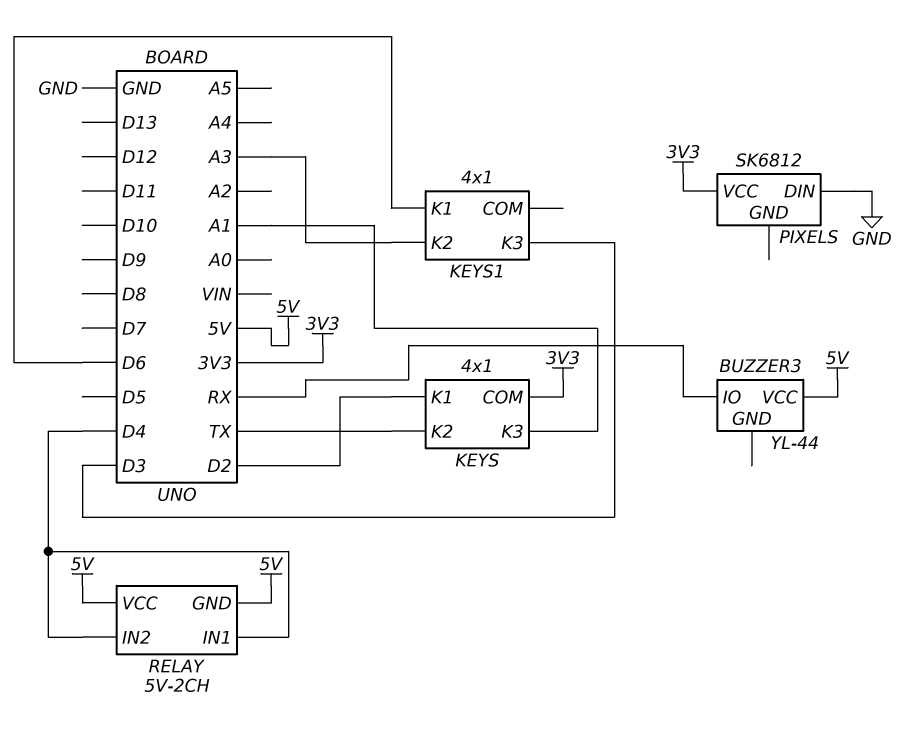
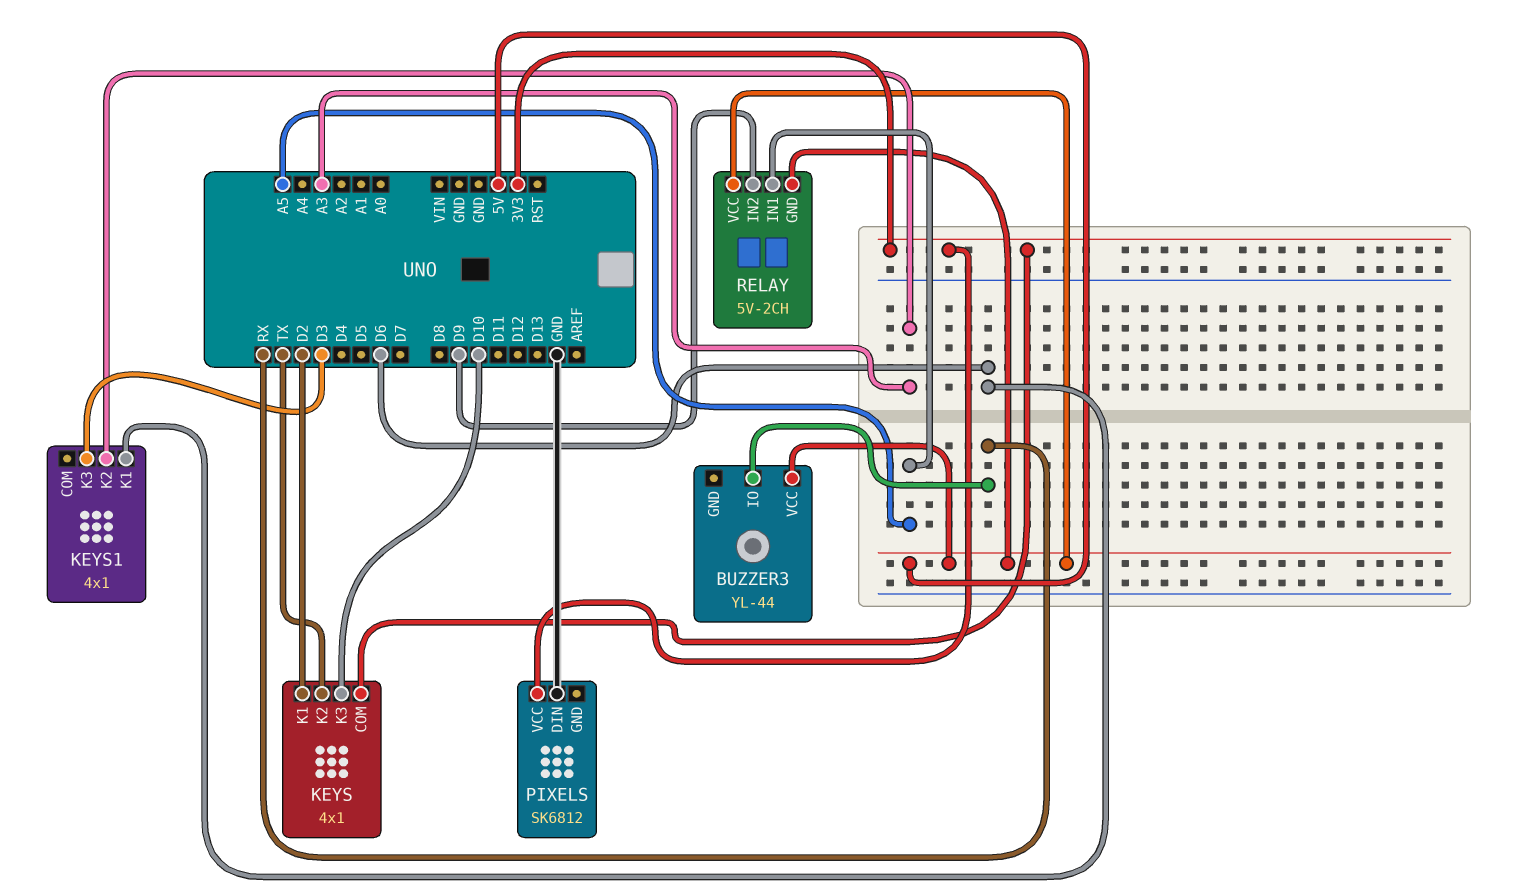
KEYS pin K3: A1 -> D10
RELAY pin IN1: D4 -> A5
RELAY pin IN2: D4 -> D9

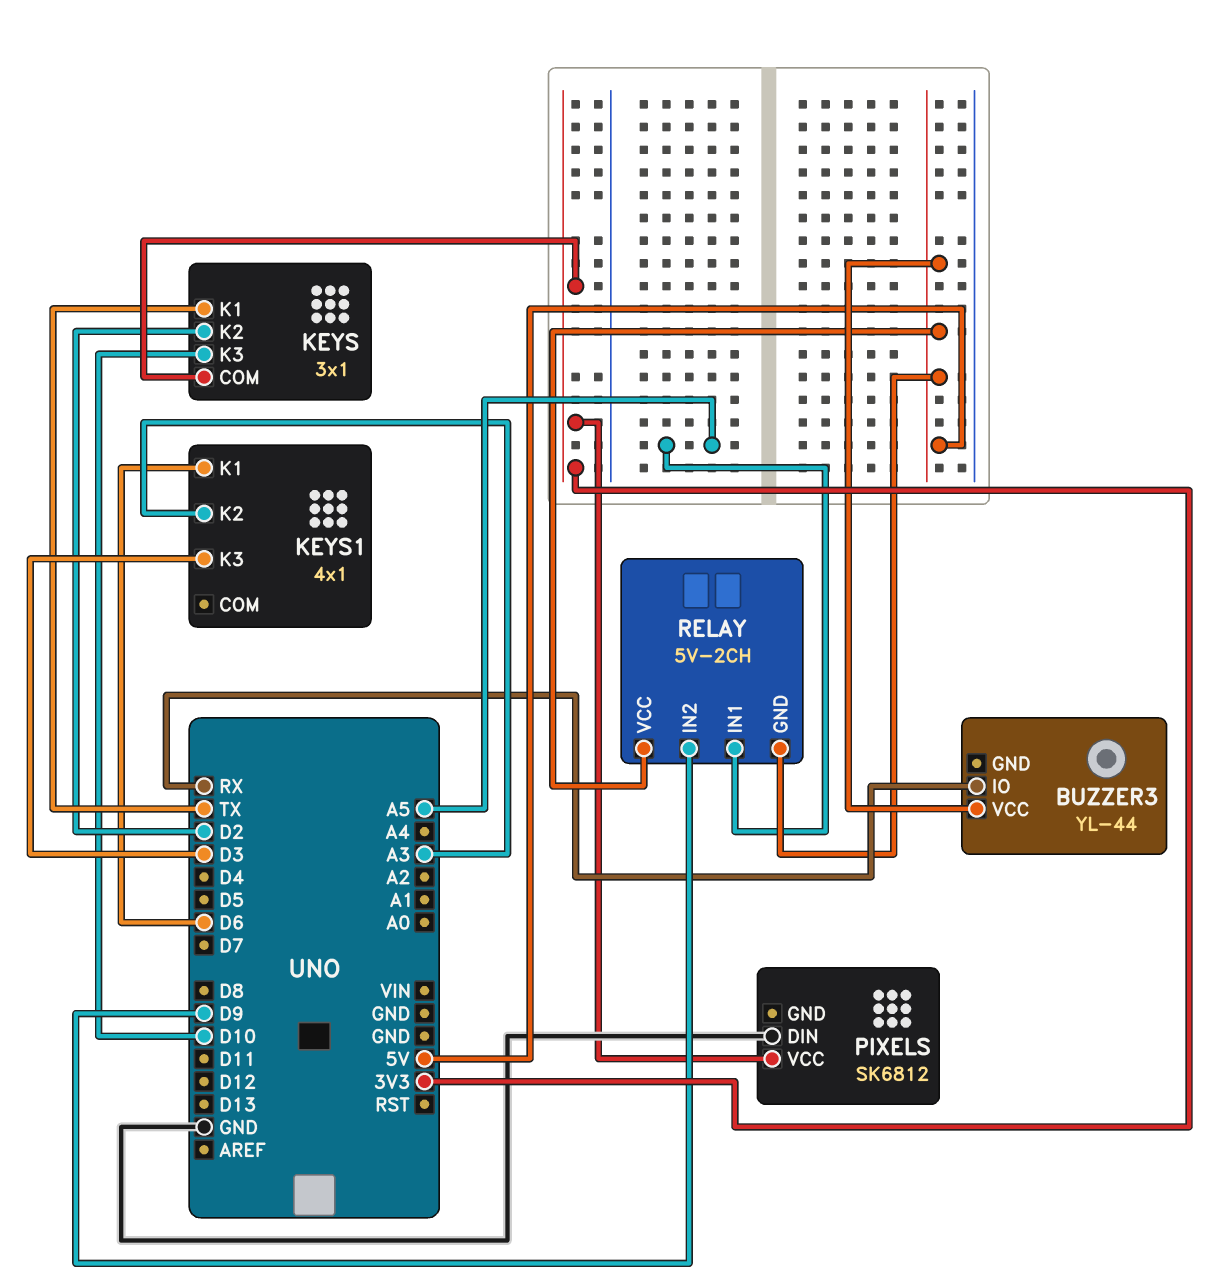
KEYS: 4x1 -> 3x1
KEYS pin K1: D2 -> TX
KEYS pin K2: TX -> D2

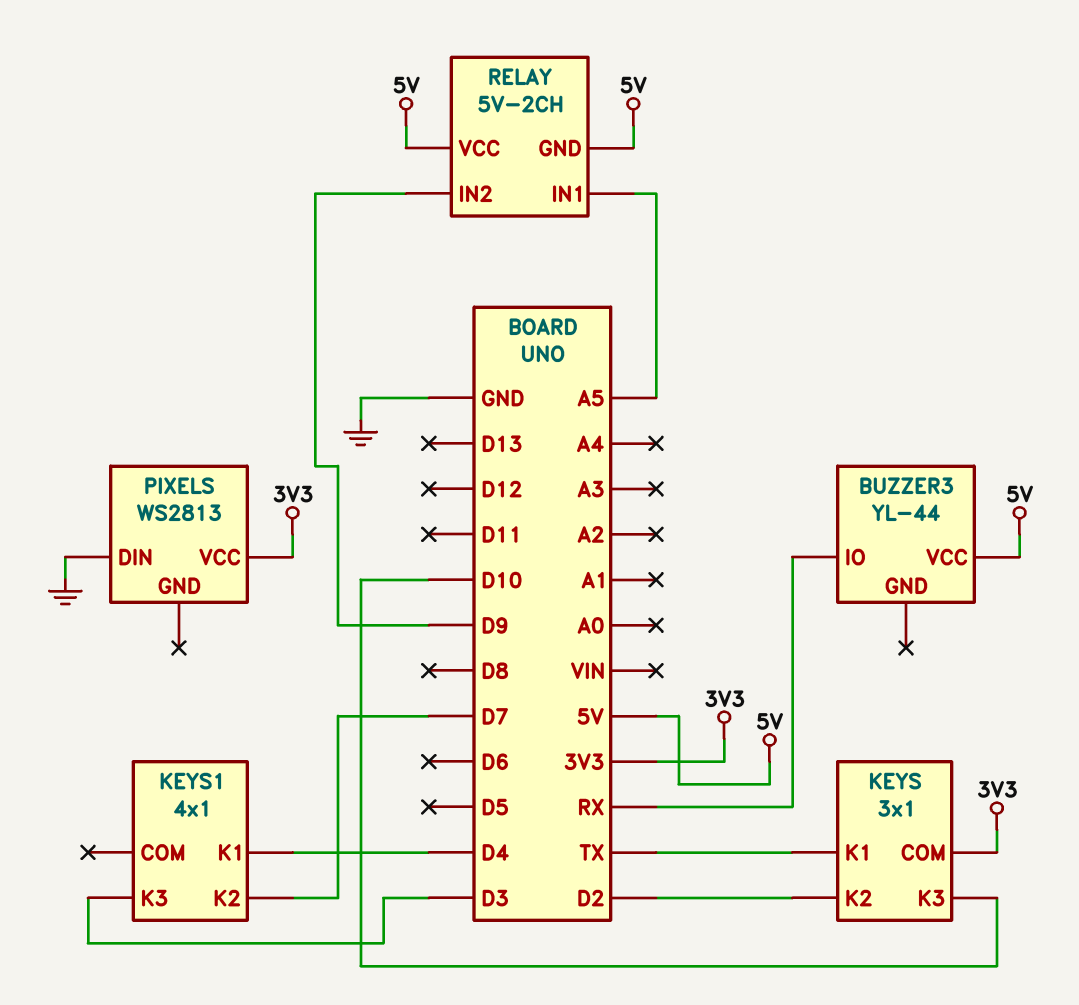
KEYS1 pin K1: D6 -> D4
KEYS1 pin K2: A3 -> D7
PIXELS: SK6812 -> WS2813

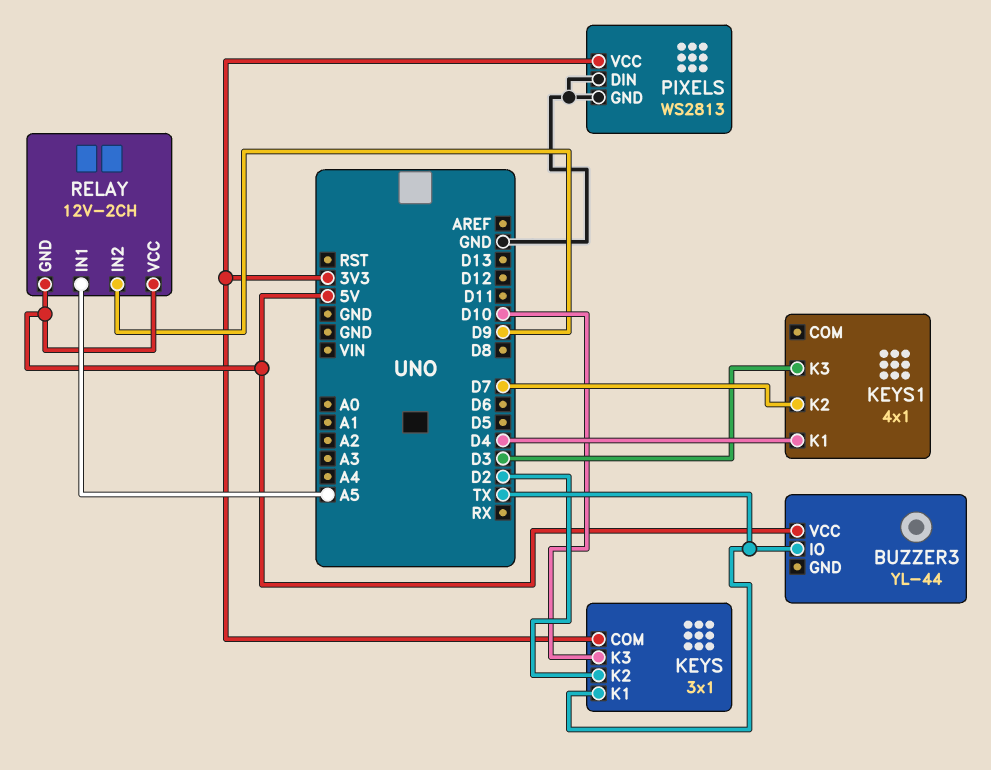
BUZZER3 pin IO: RX -> TX
PIXELS pin GND: none -> GND
RELAY: 5V-2CH -> 12V-2CH

